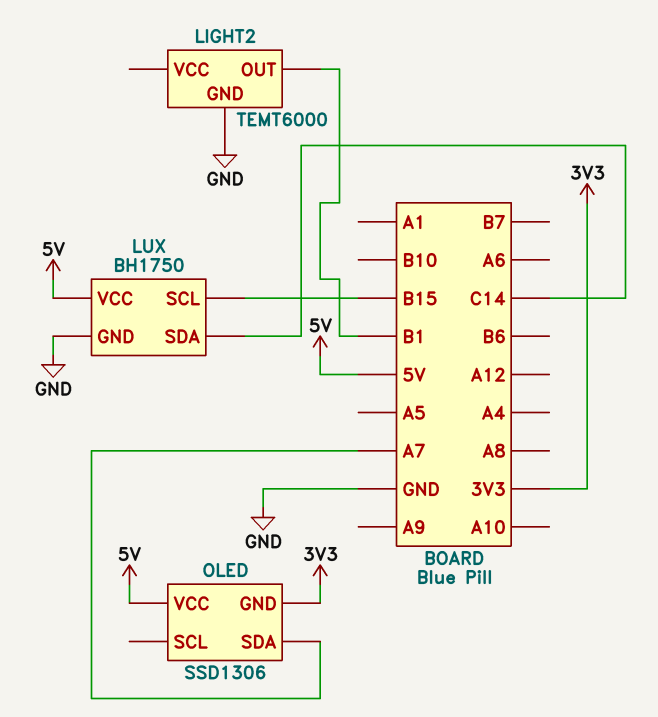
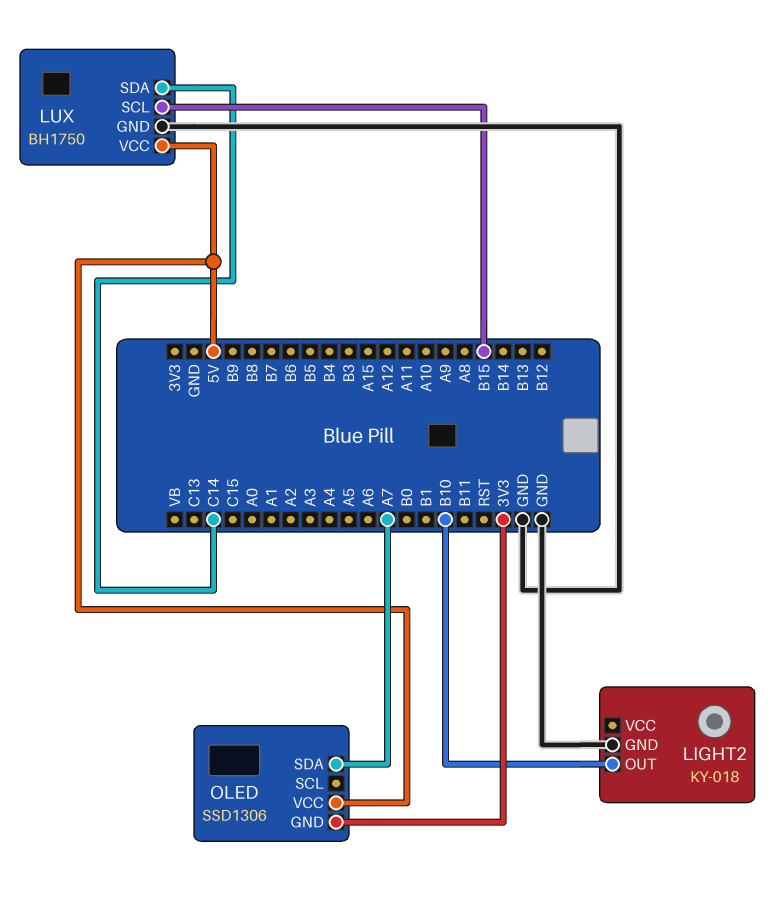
LIGHT2: TEMT6000 -> KY-018
LIGHT2 pin OUT: B1 -> B10

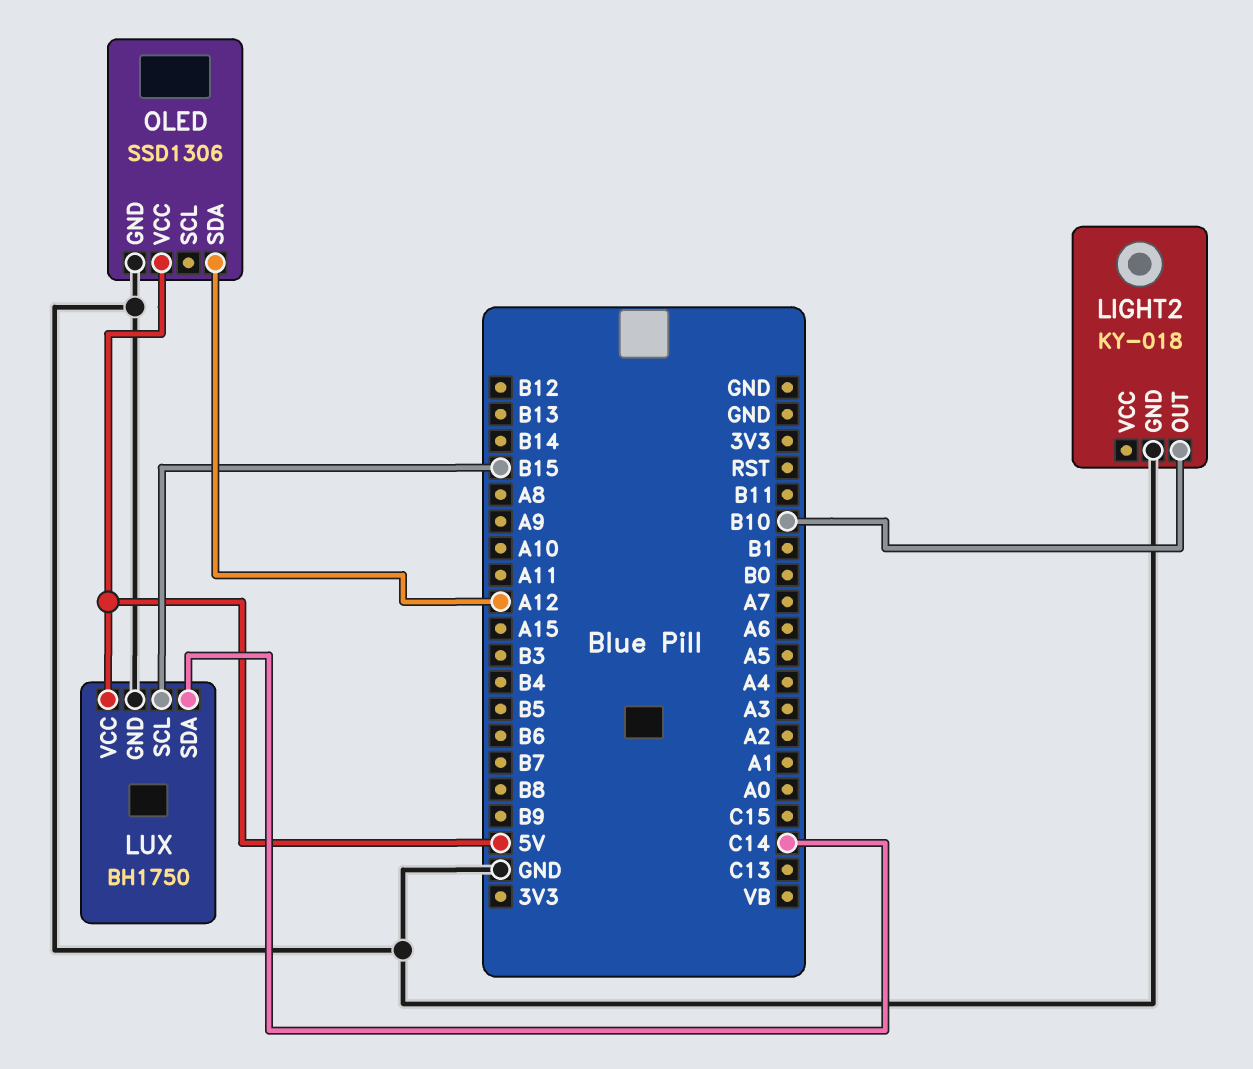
OLED pin GND: 3V3 -> GND
OLED pin SDA: A7 -> A12

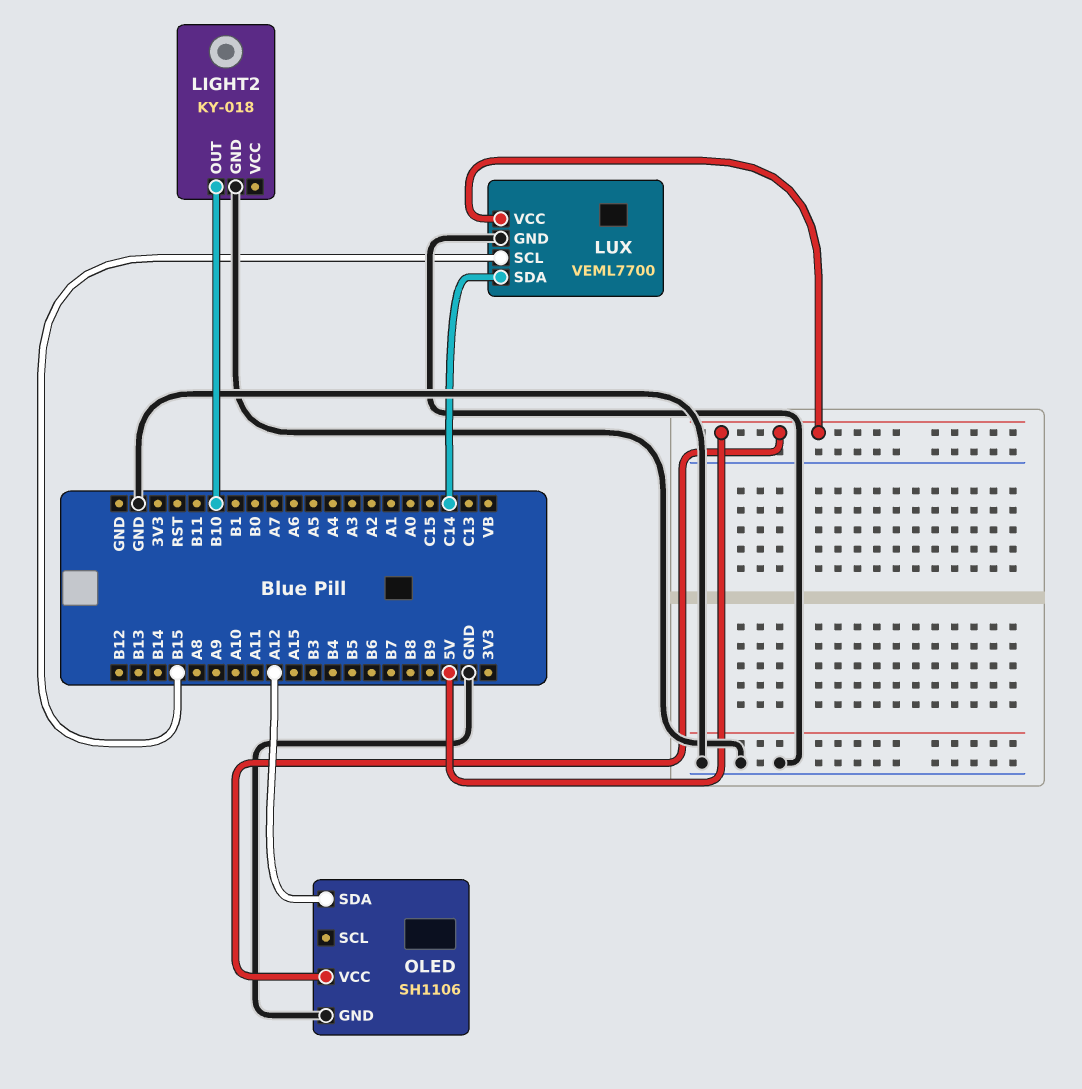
LUX: BH1750 -> VEML7700
OLED: SSD1306 -> SH1106

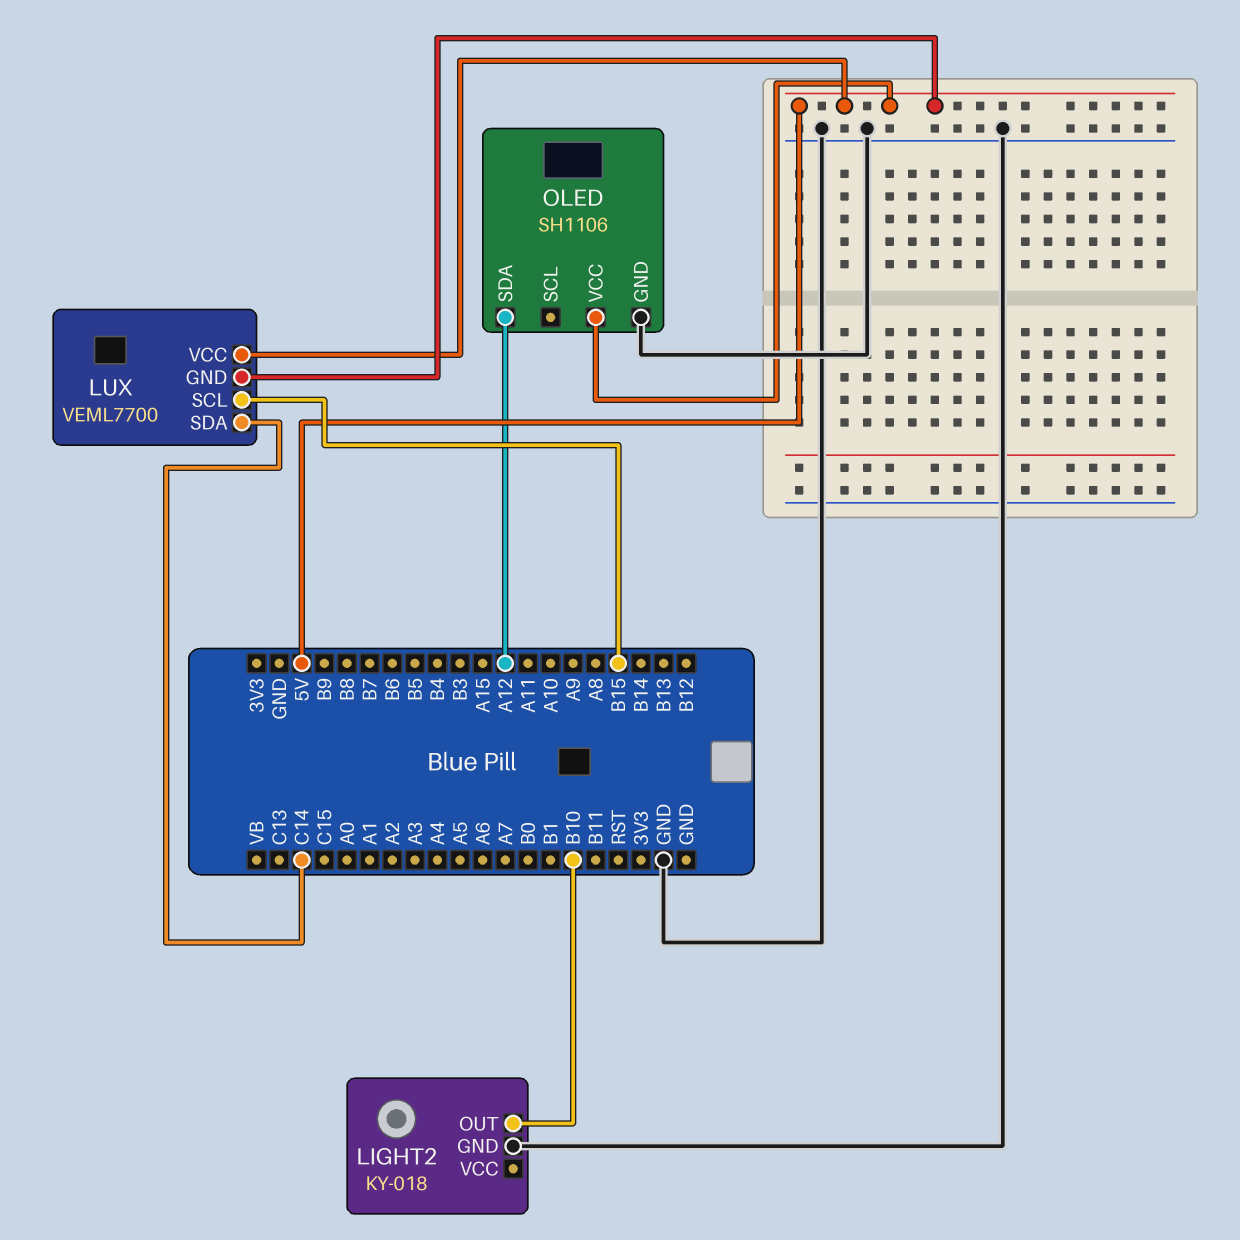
LUX pin GND: GND -> 5V

